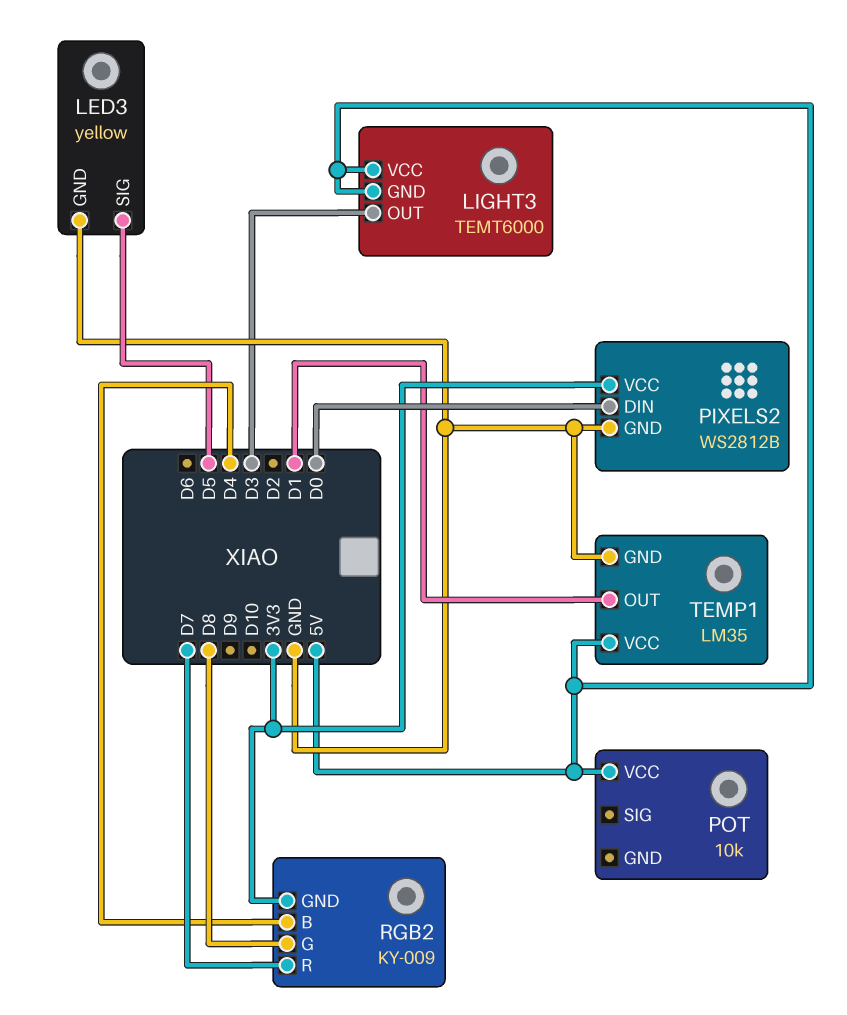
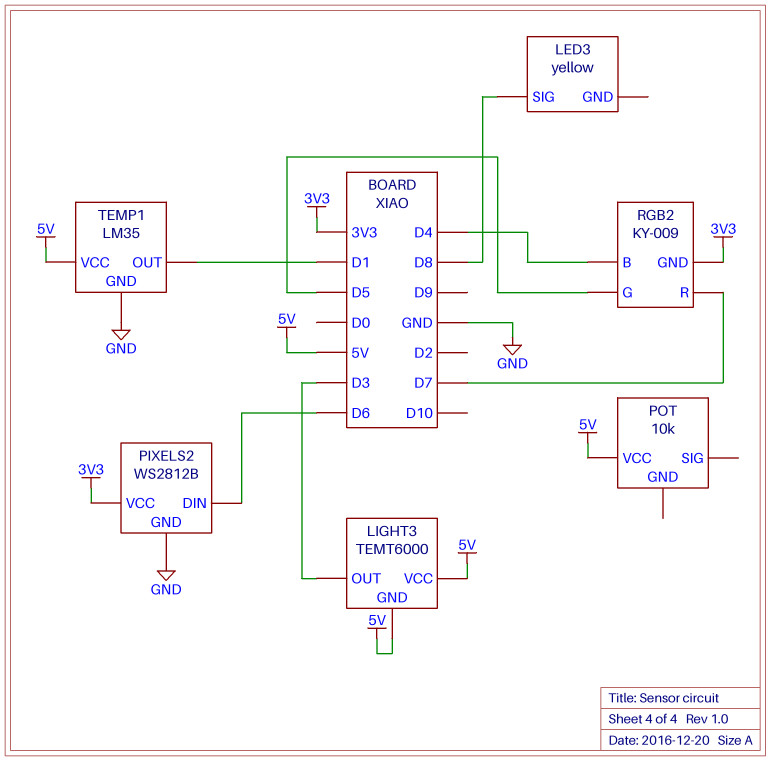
LED3 pin GND: GND -> none
LED3 pin SIG: D5 -> D8
PIXELS2 pin DIN: D0 -> D6
RGB2 pin G: D8 -> D5

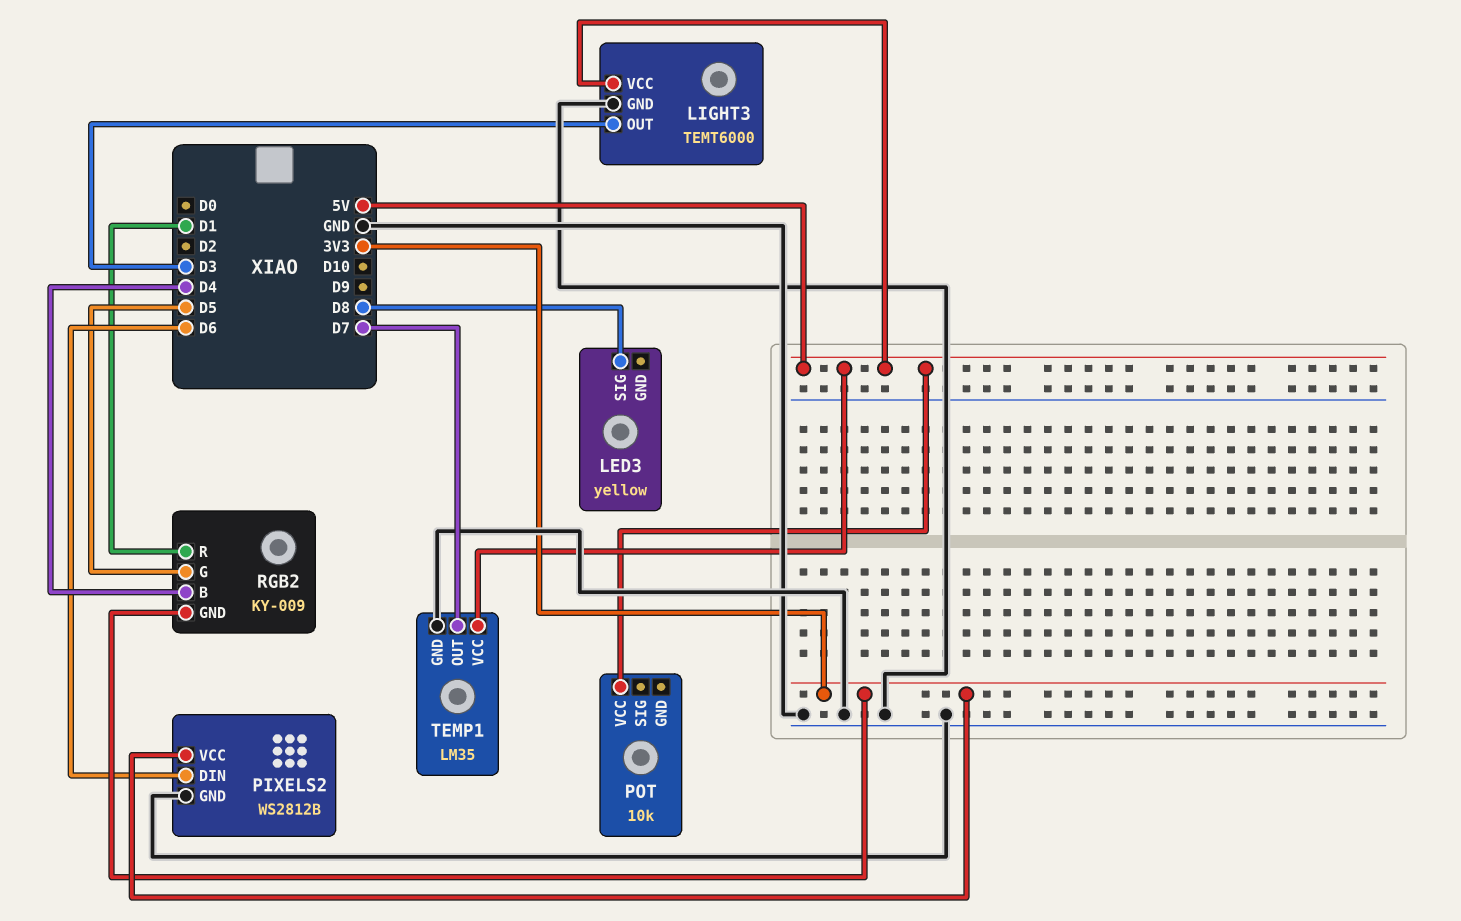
LIGHT3 pin GND: 5V -> GND
RGB2 pin R: D7 -> D1
TEMP1 pin OUT: D1 -> D7

